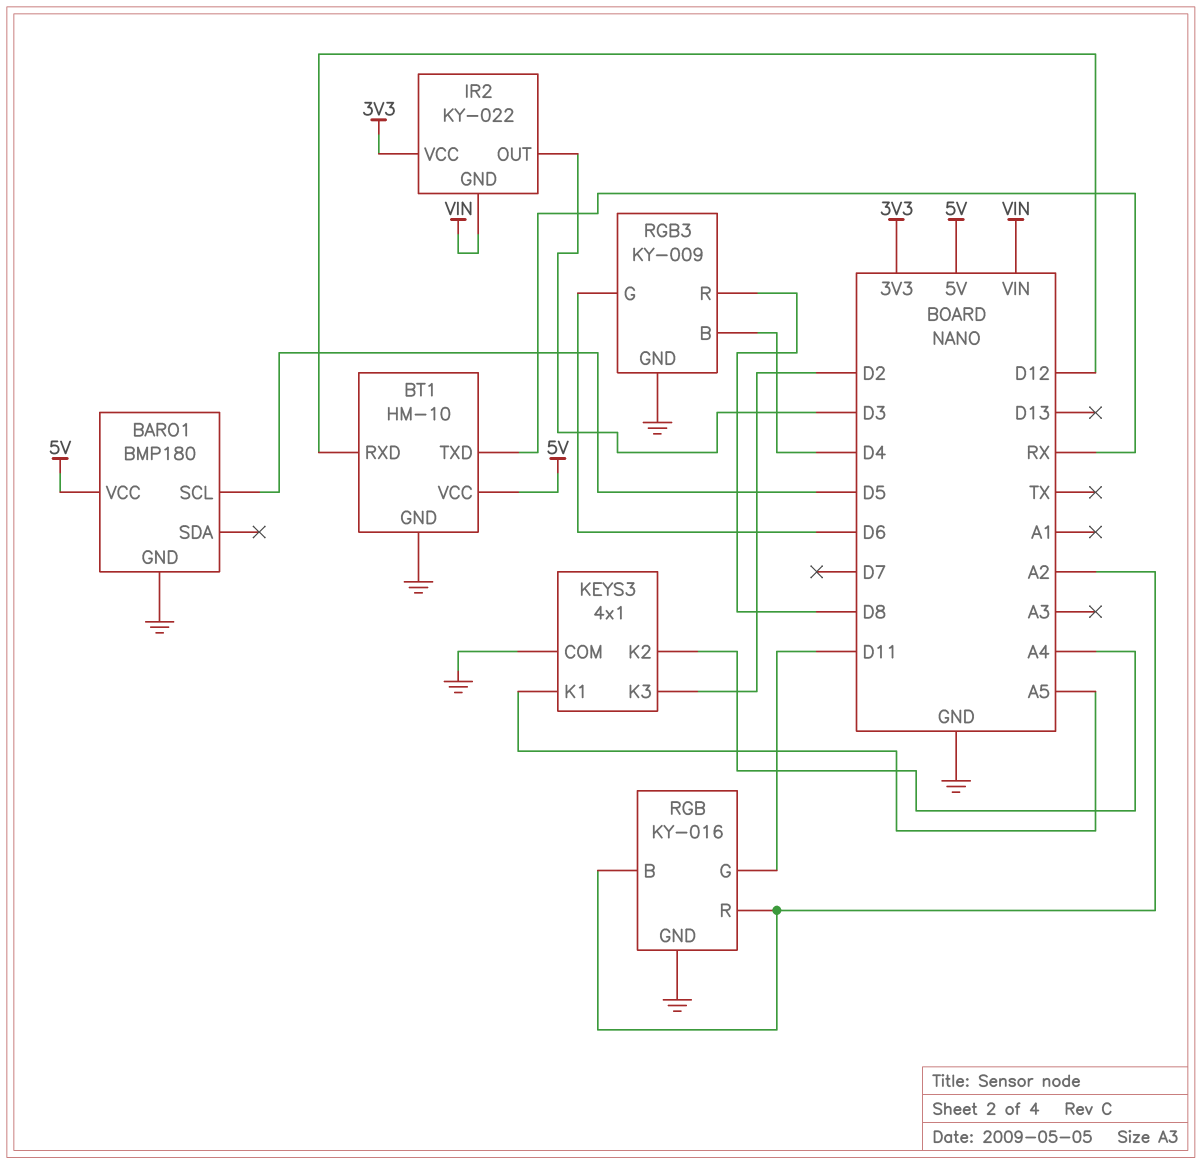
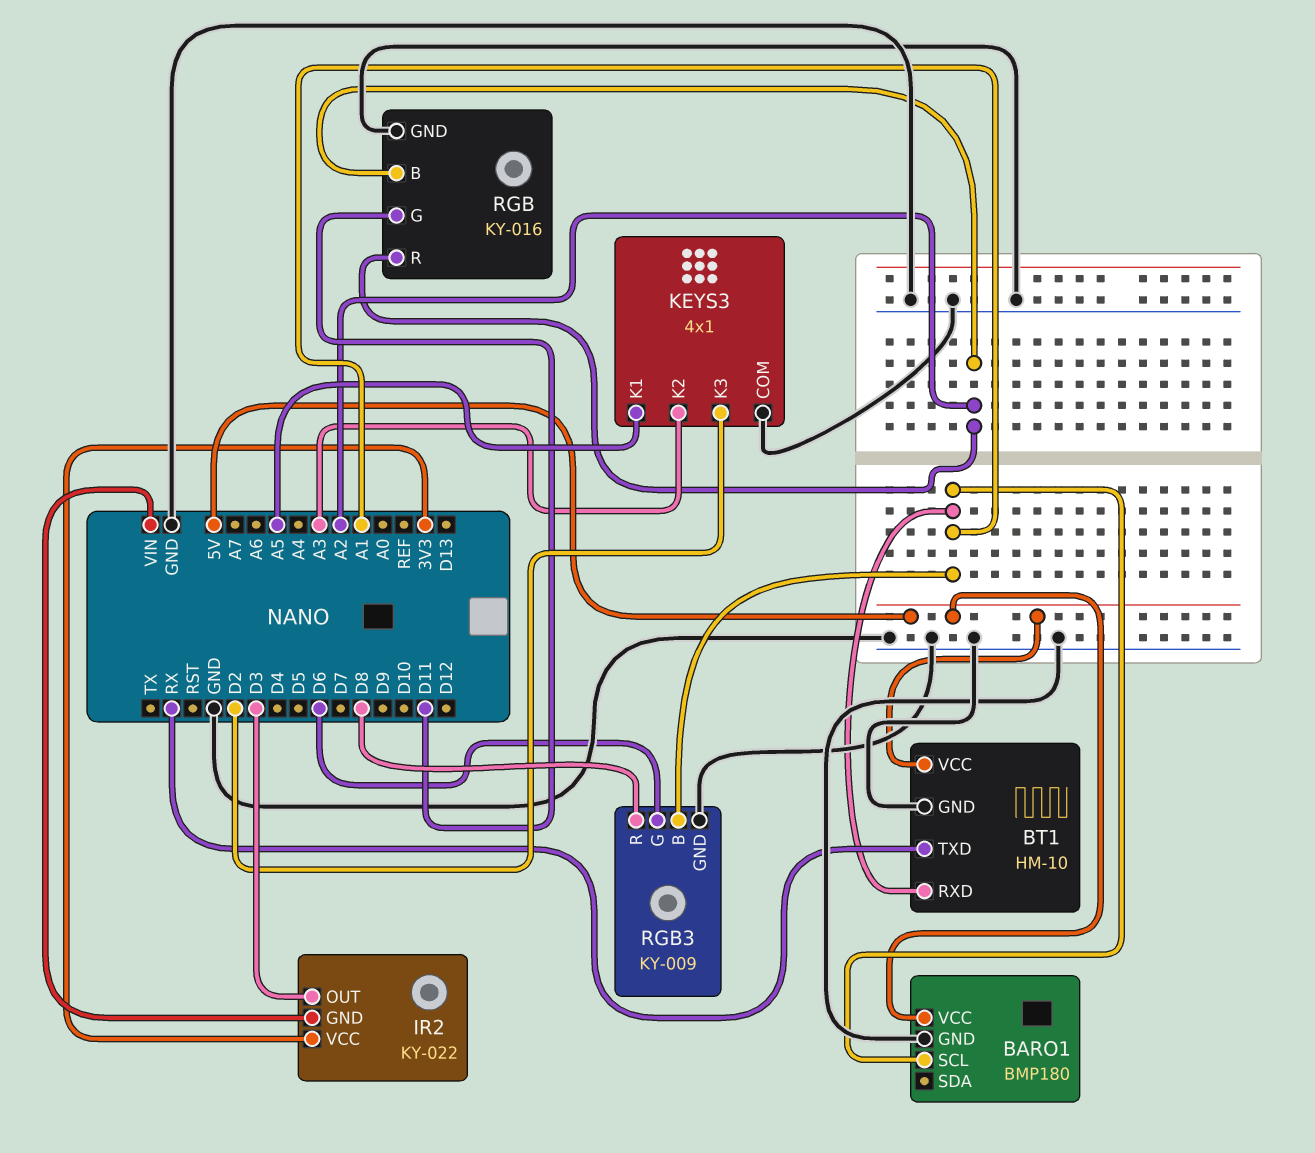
BARO1 pin SCL: D5 -> A1
BT1 pin RXD: D12 -> A1
KEYS3 pin K2: A4 -> A3
RGB3 pin B: D4 -> A1

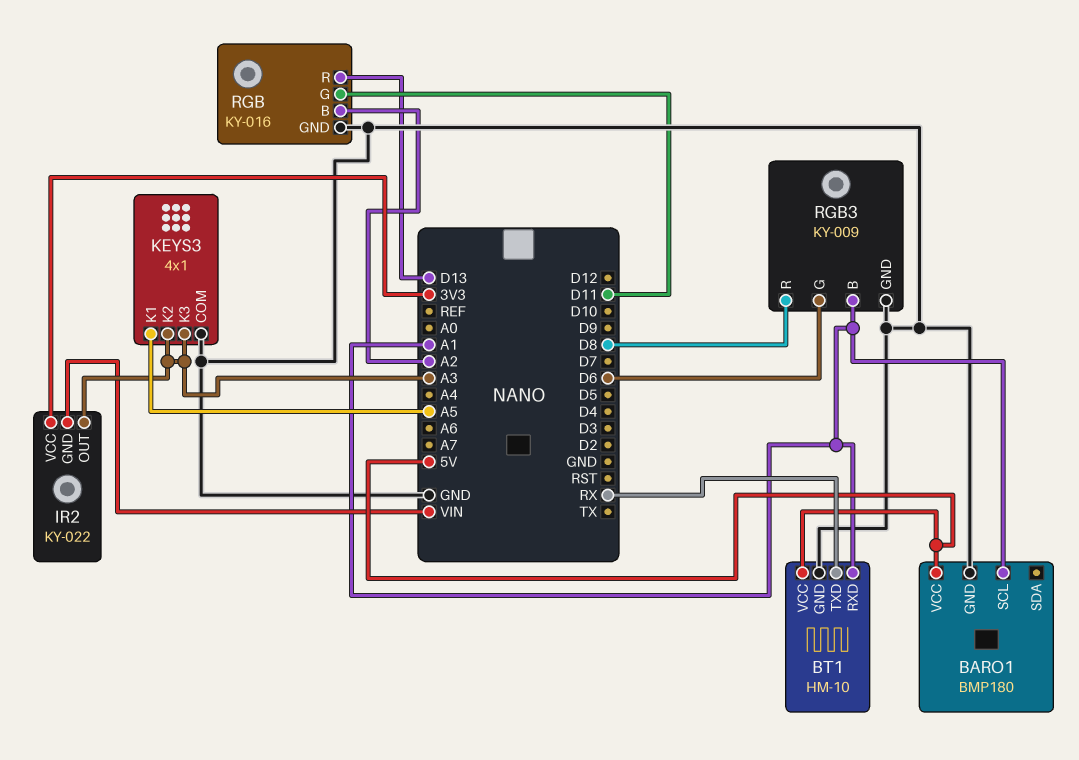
IR2 pin OUT: D3 -> A3
KEYS3 pin K3: D2 -> A3
RGB pin R: A2 -> D13

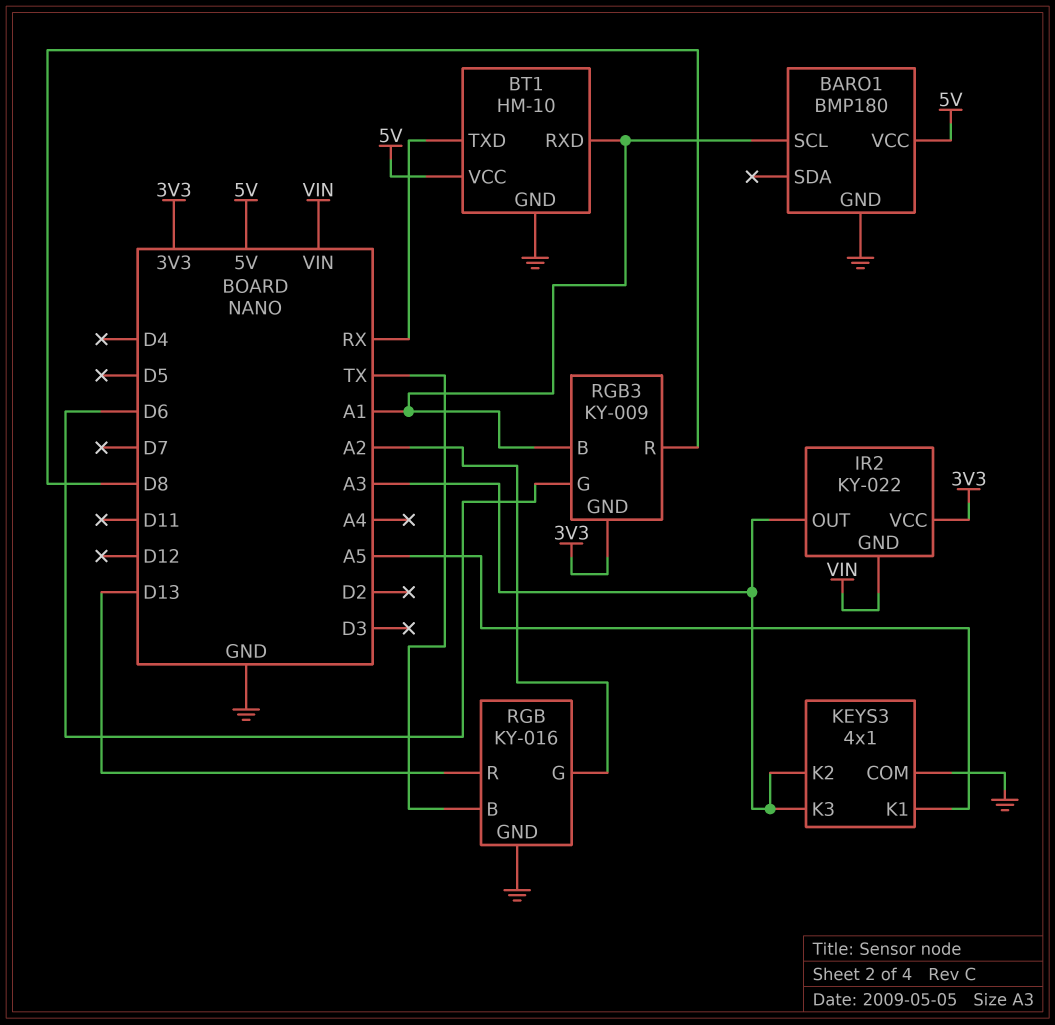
RGB pin B: A2 -> TX
RGB pin G: D11 -> A2
RGB3 pin GND: GND -> 3V3

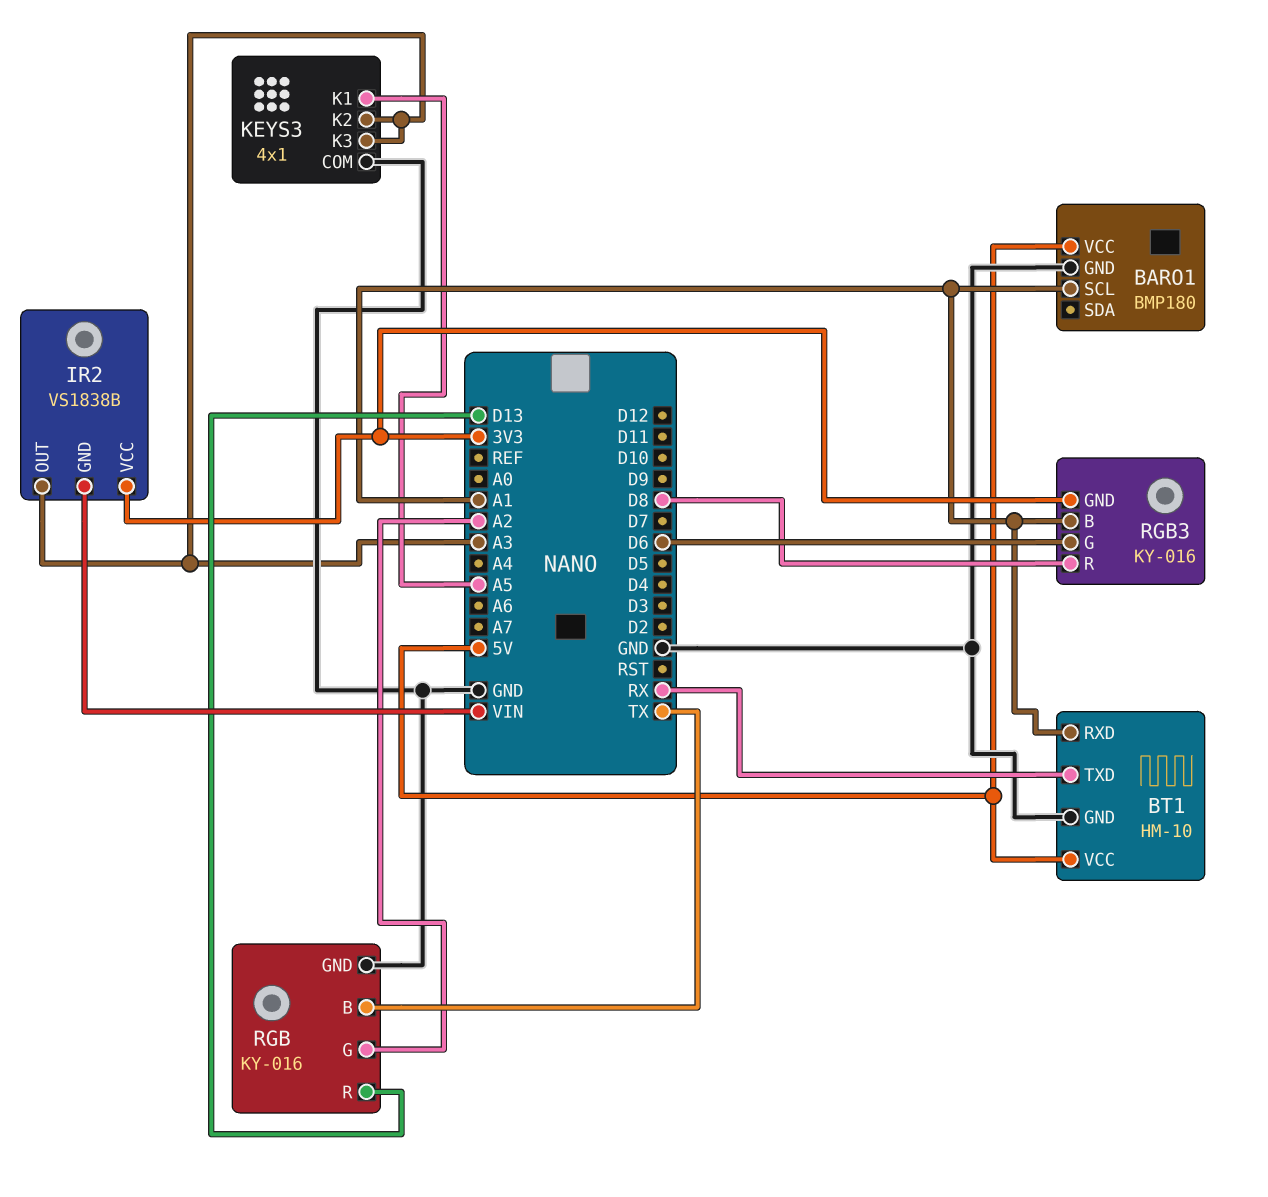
IR2: KY-022 -> VS1838B
RGB3: KY-009 -> KY-016

